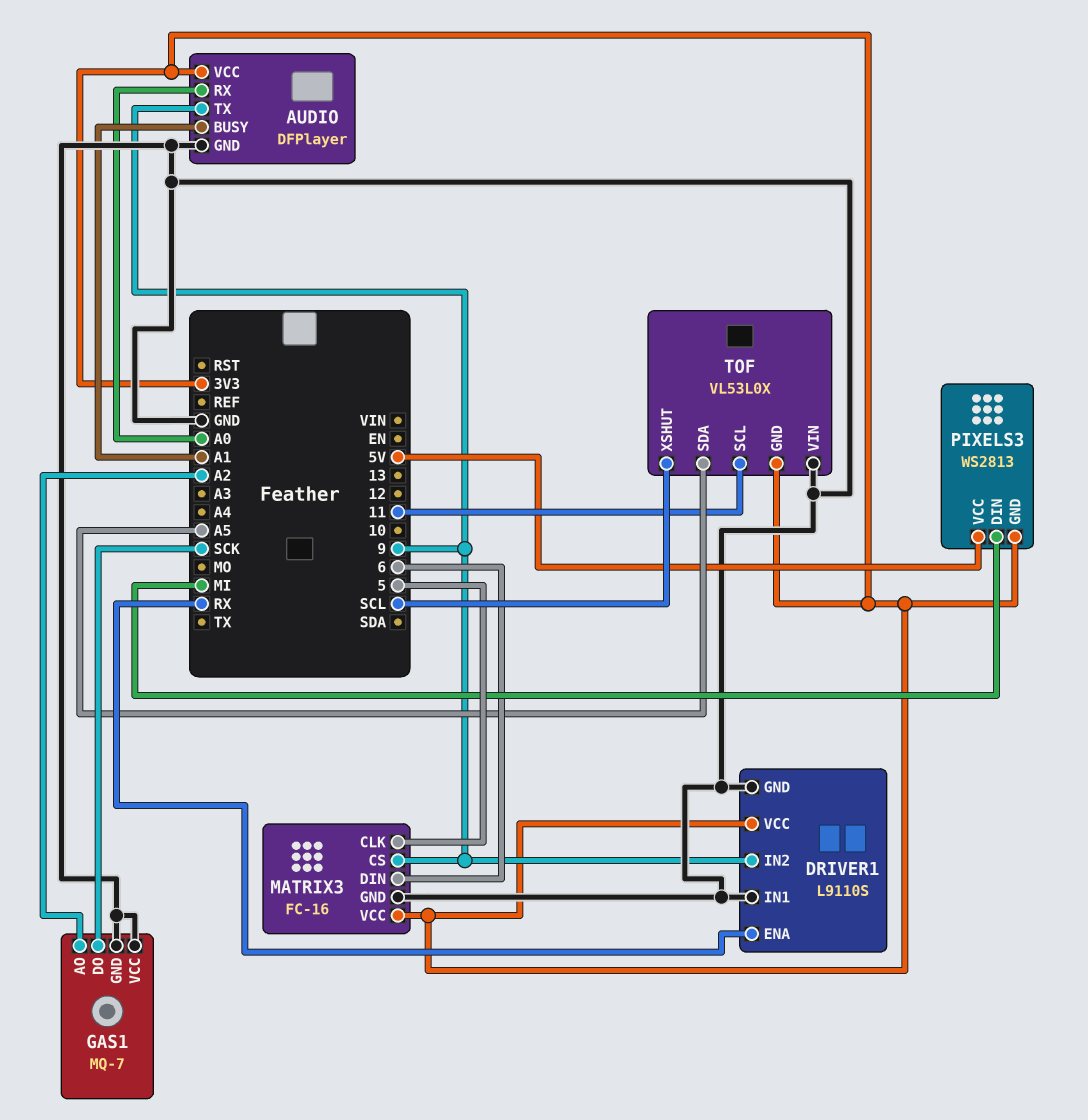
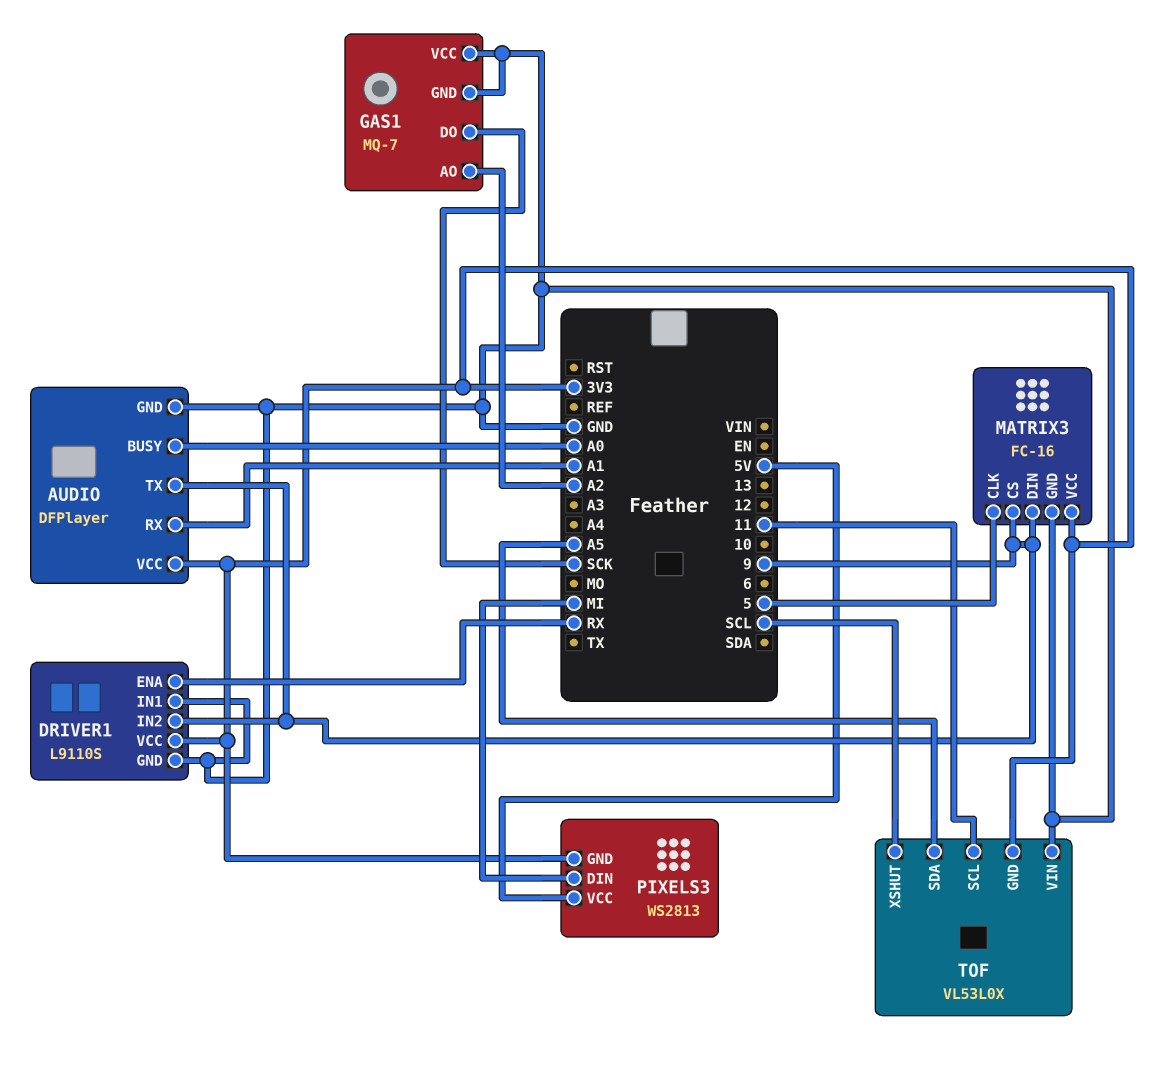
AUDIO pin BUSY: A1 -> A0
AUDIO pin RX: A0 -> A1
MATRIX3 pin DIN: 6 -> 9

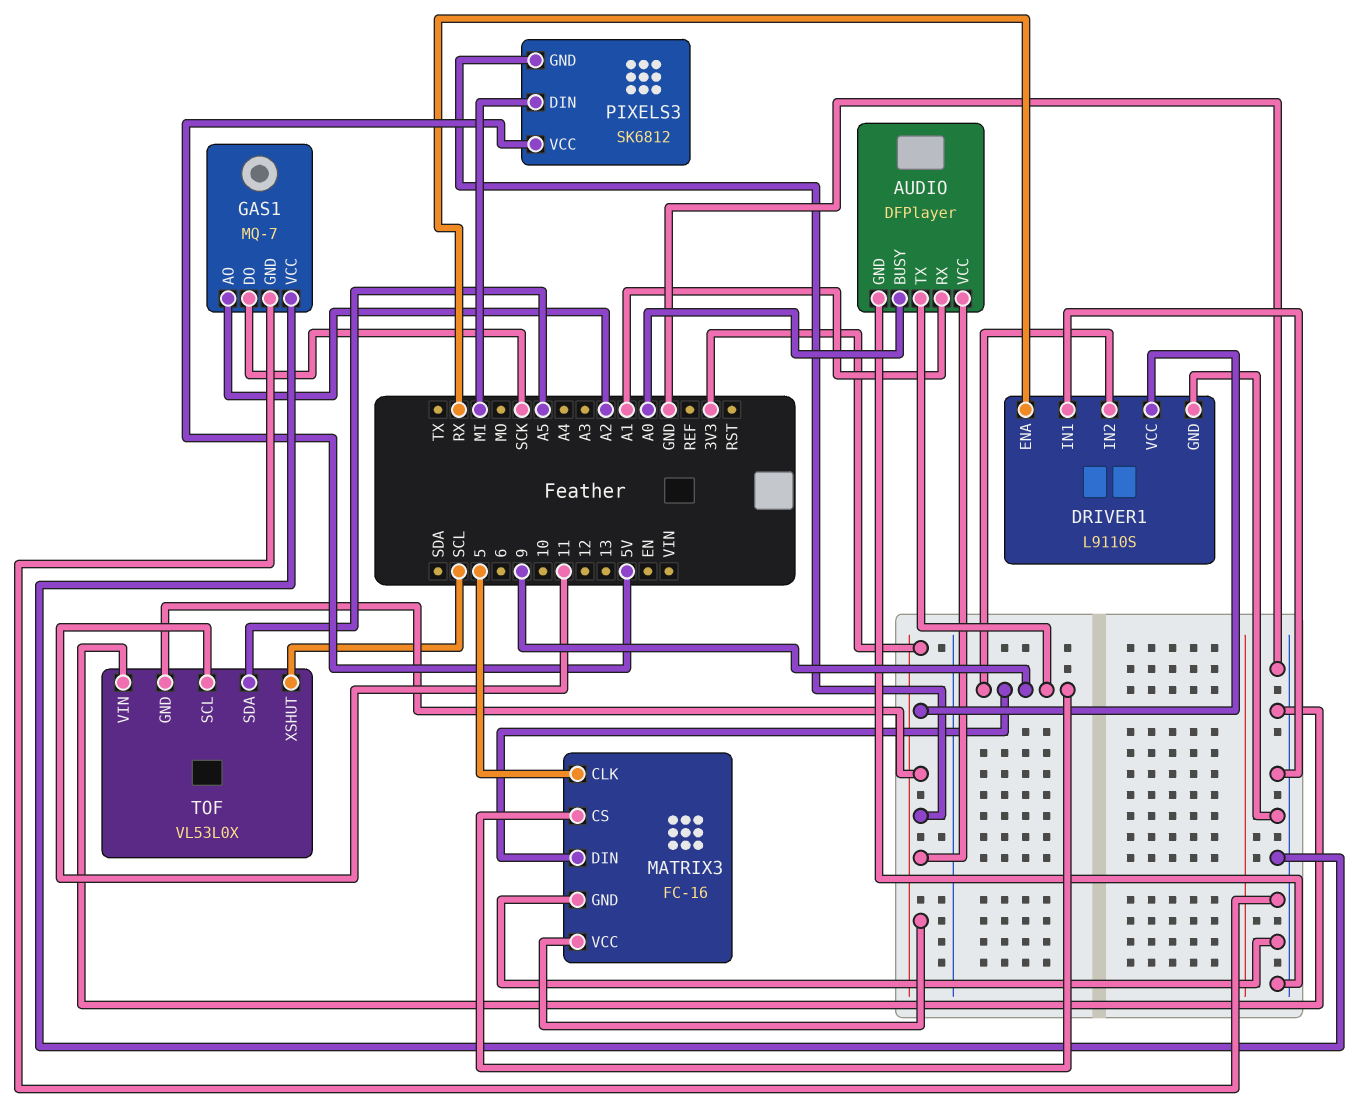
PIXELS3: WS2813 -> SK6812

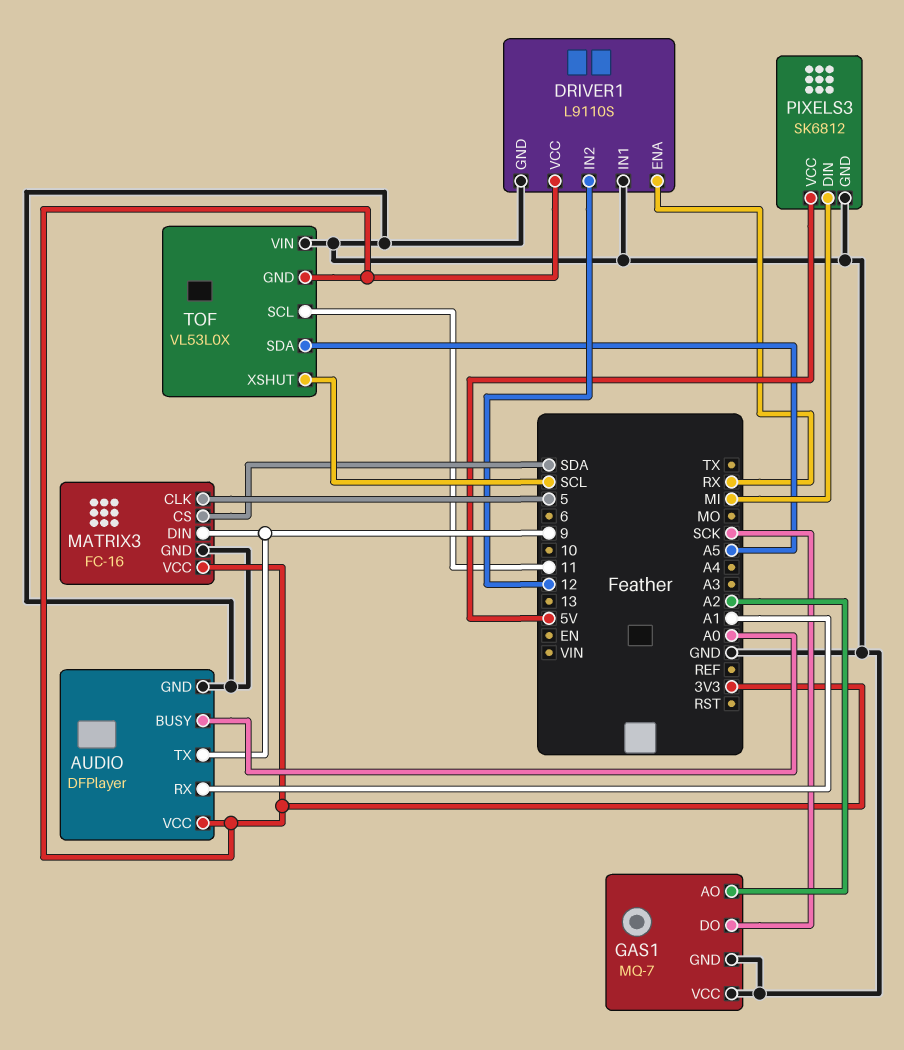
DRIVER1 pin IN2: 9 -> 12
MATRIX3 pin CS: 9 -> SDA
PIXELS3 pin GND: 3V3 -> GND

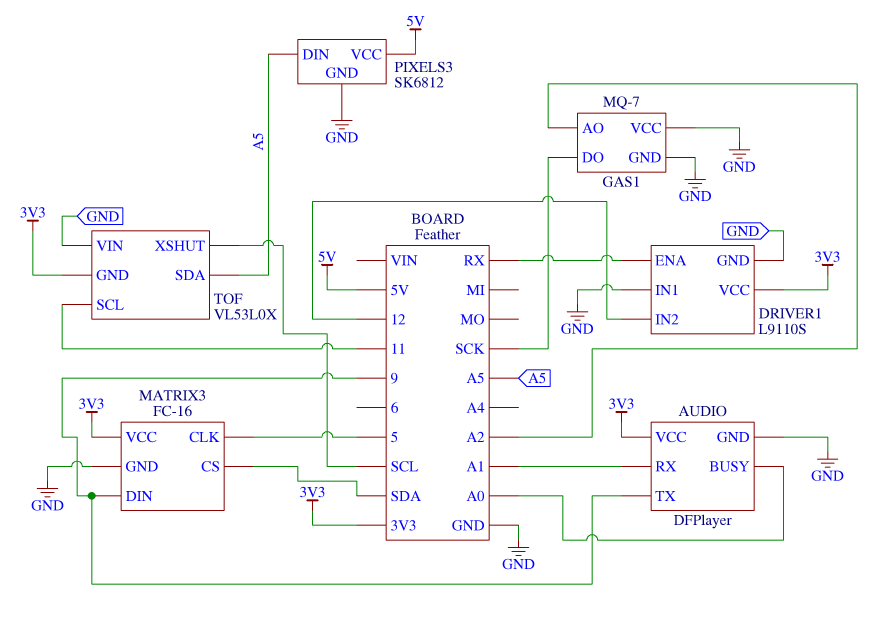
PIXELS3 pin DIN: MI -> A5

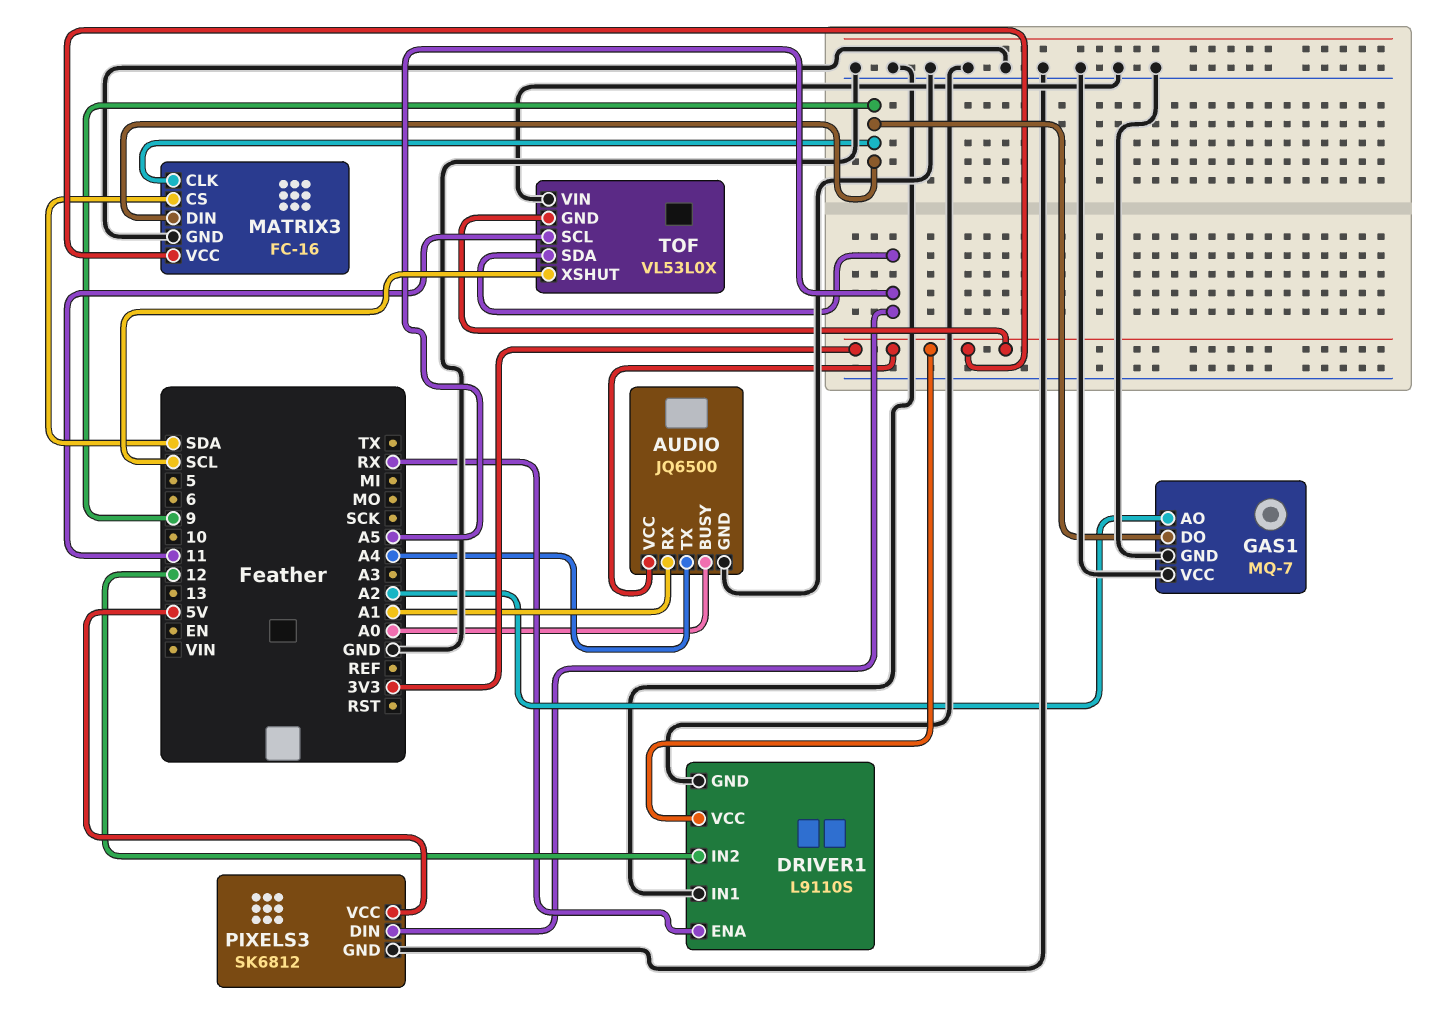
AUDIO: DFPlayer -> JQ6500
AUDIO pin TX: 9 -> A4
GAS1 pin DO: SCK -> 9
MATRIX3 pin CLK: 5 -> 9

